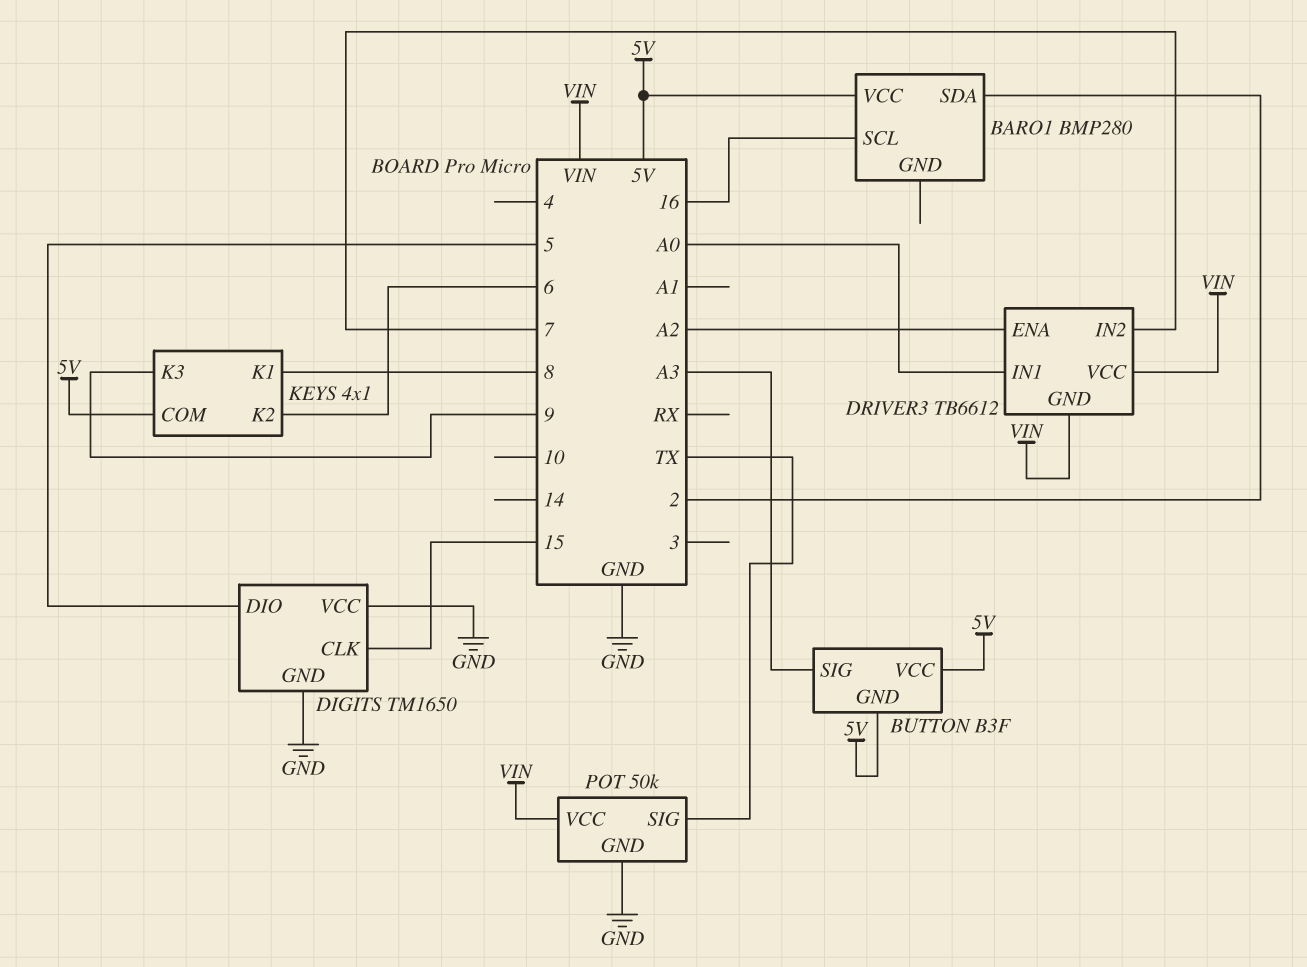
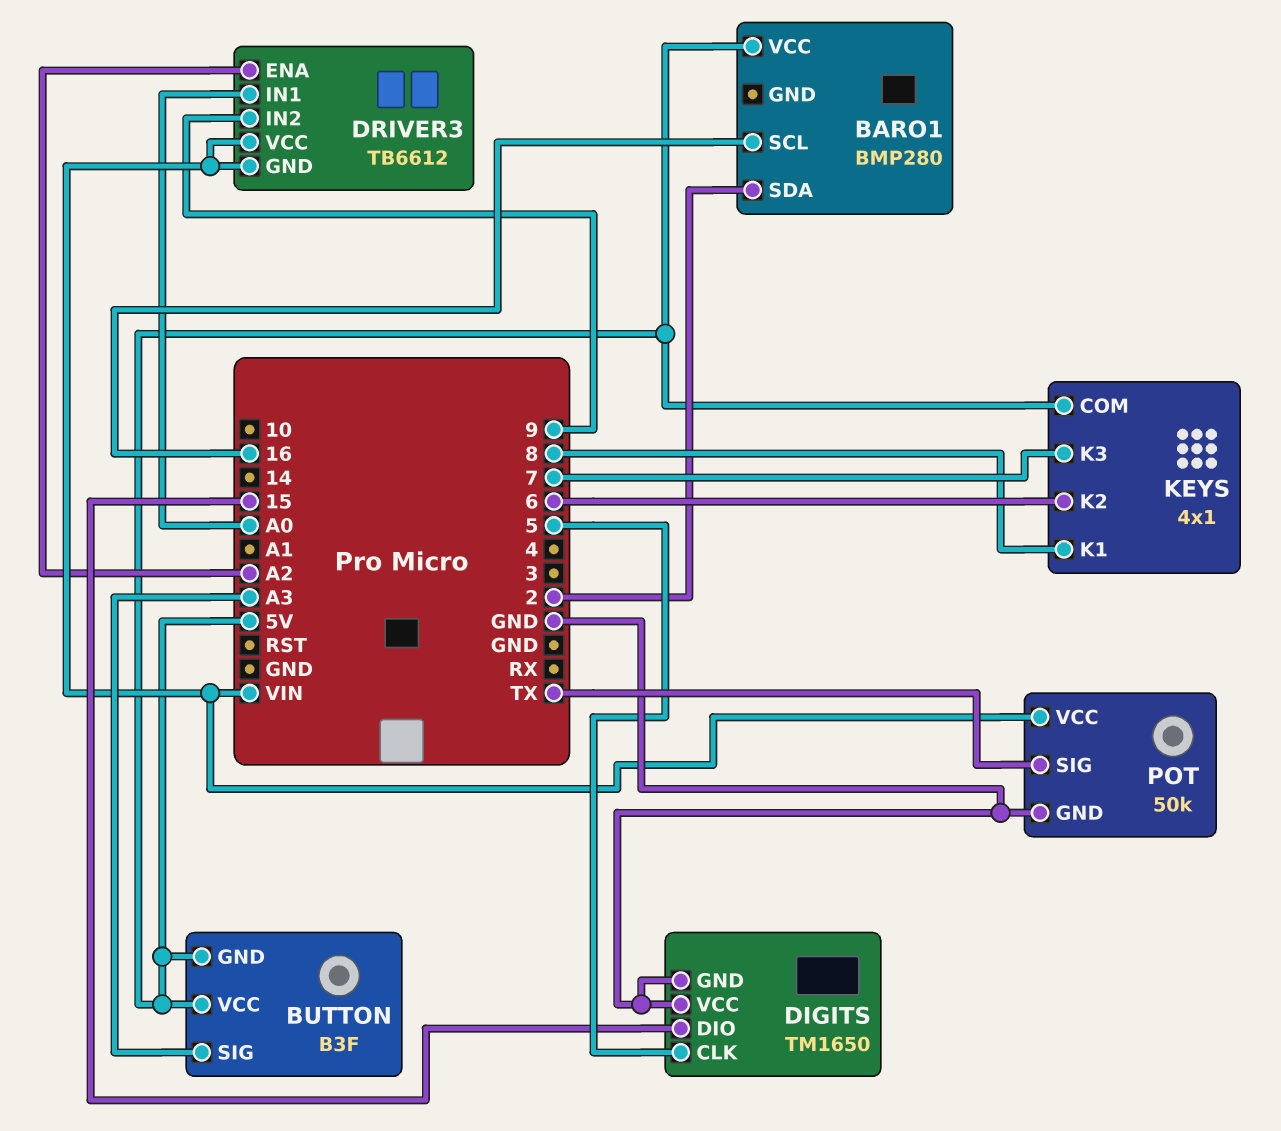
DIGITS pin CLK: 15 -> 5
DIGITS pin DIO: 5 -> 15
DRIVER3 pin IN2: 7 -> 9
KEYS pin K3: 9 -> 7

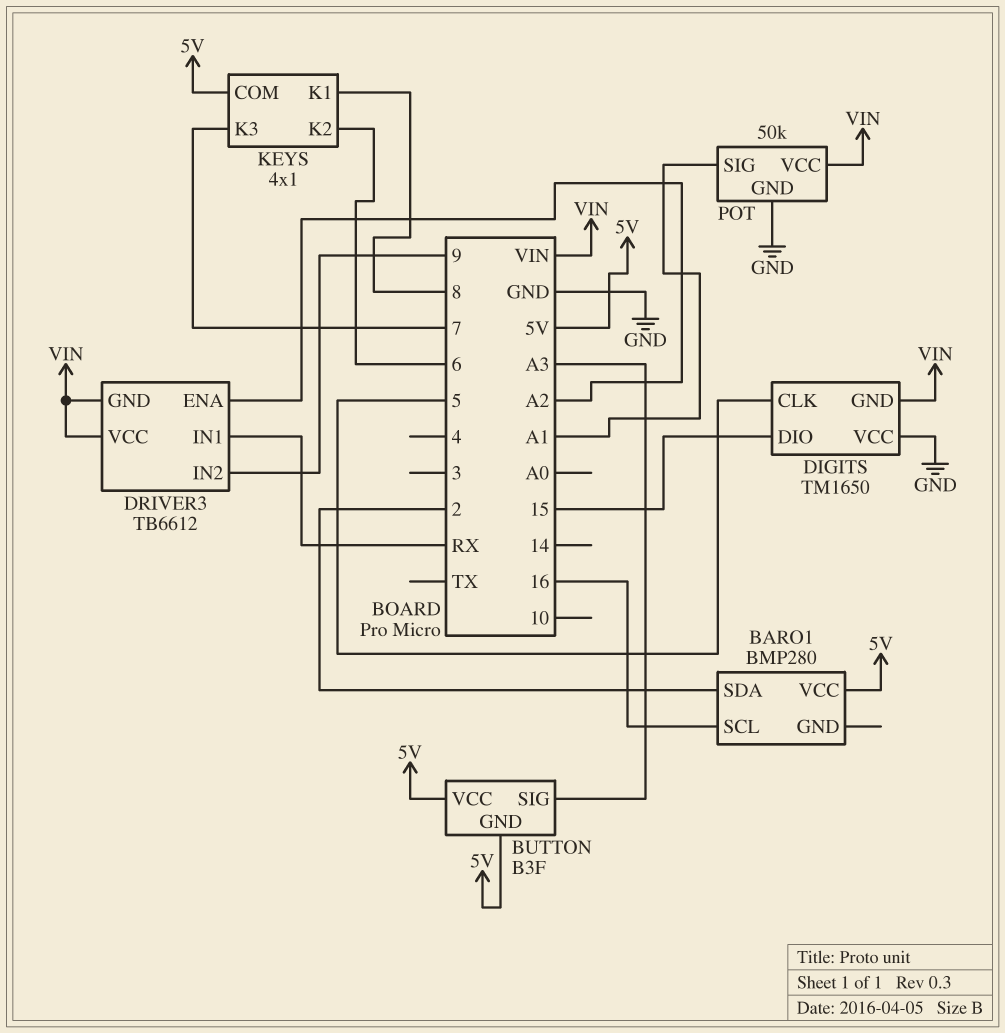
DIGITS pin GND: GND -> VIN
DRIVER3 pin IN1: A0 -> RX
POT pin SIG: TX -> A1

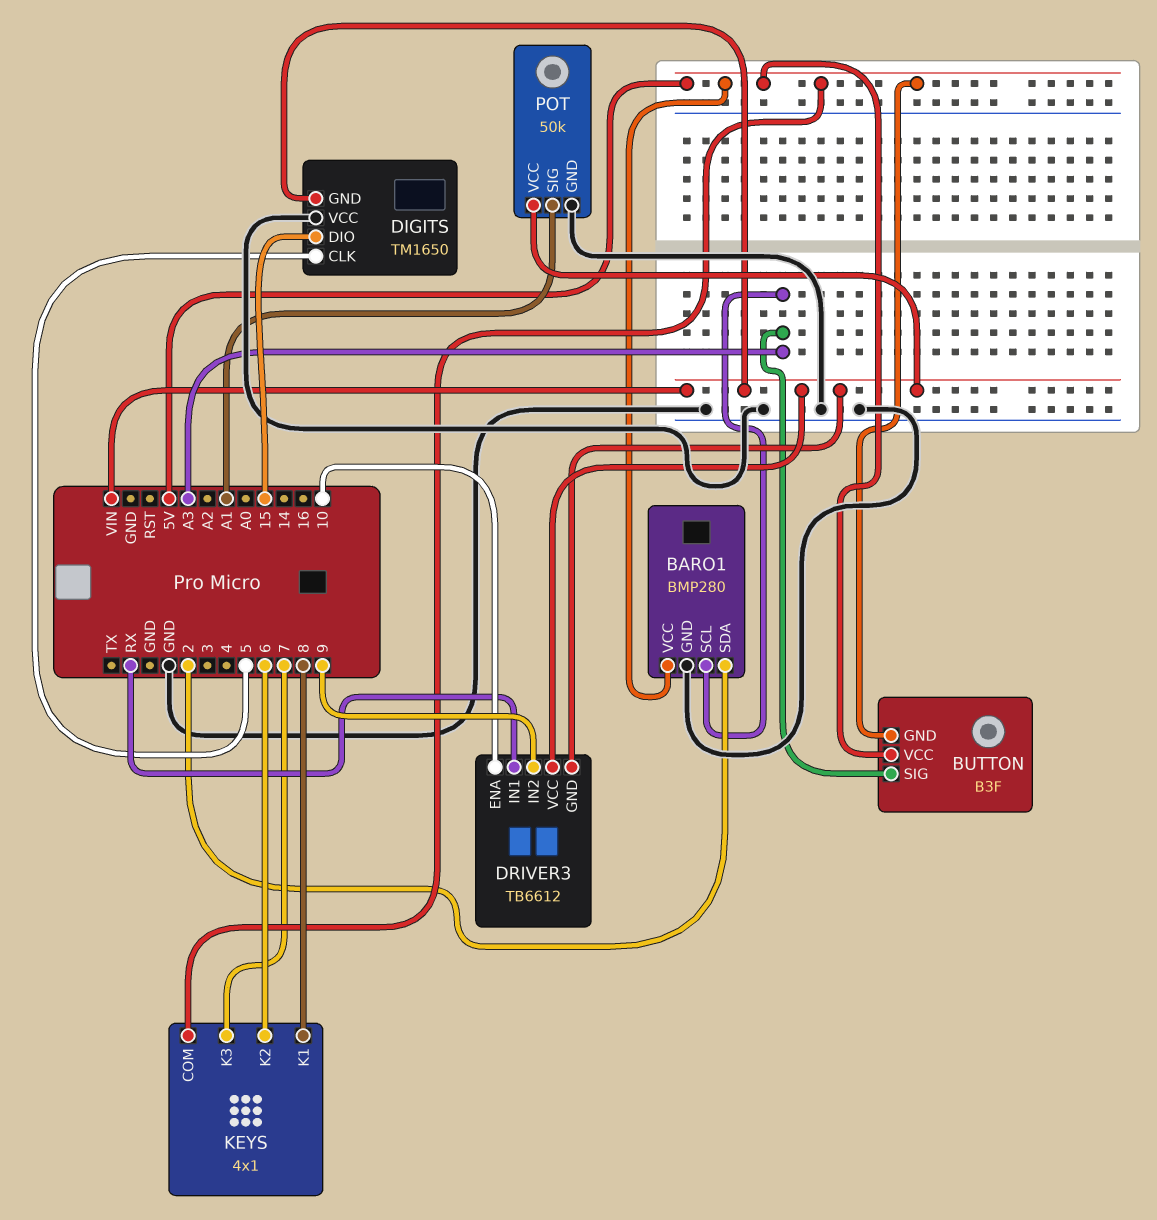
BARO1 pin GND: none -> GND
BARO1 pin SCL: 16 -> A3
DRIVER3 pin ENA: A2 -> 10

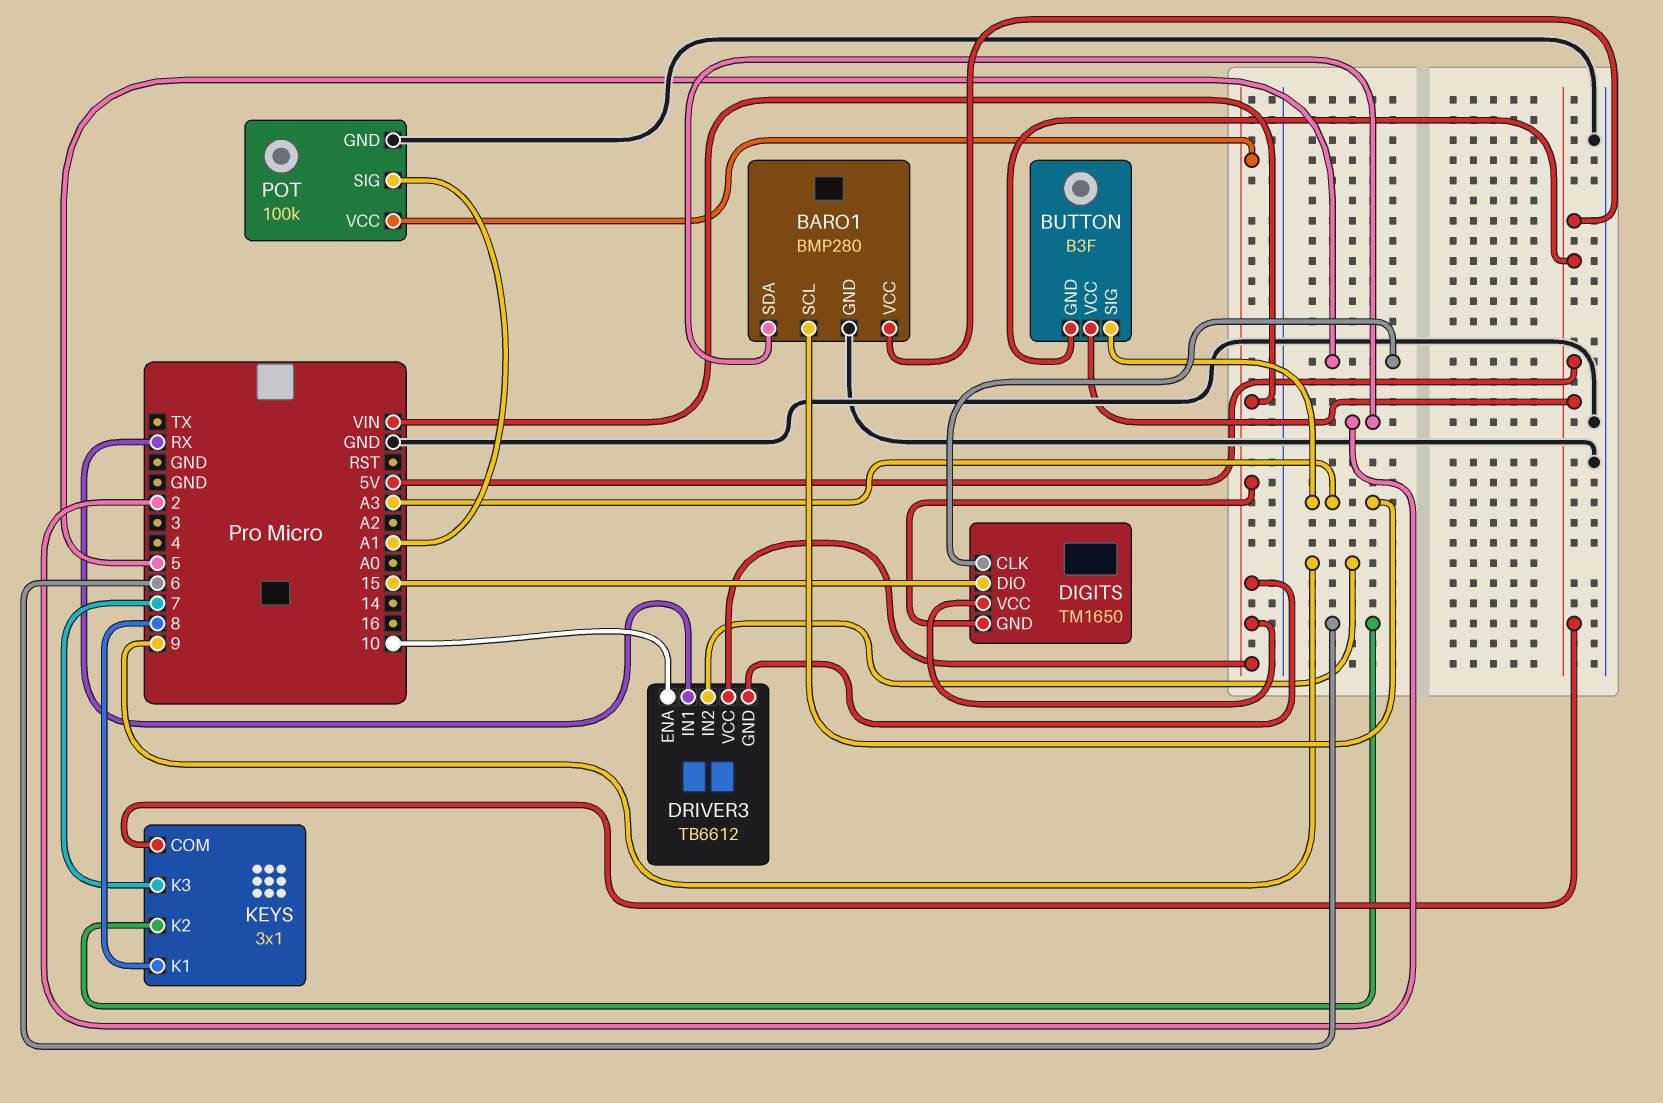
DIGITS pin VCC: GND -> VIN
KEYS: 4x1 -> 3x1
POT: 50k -> 100k

